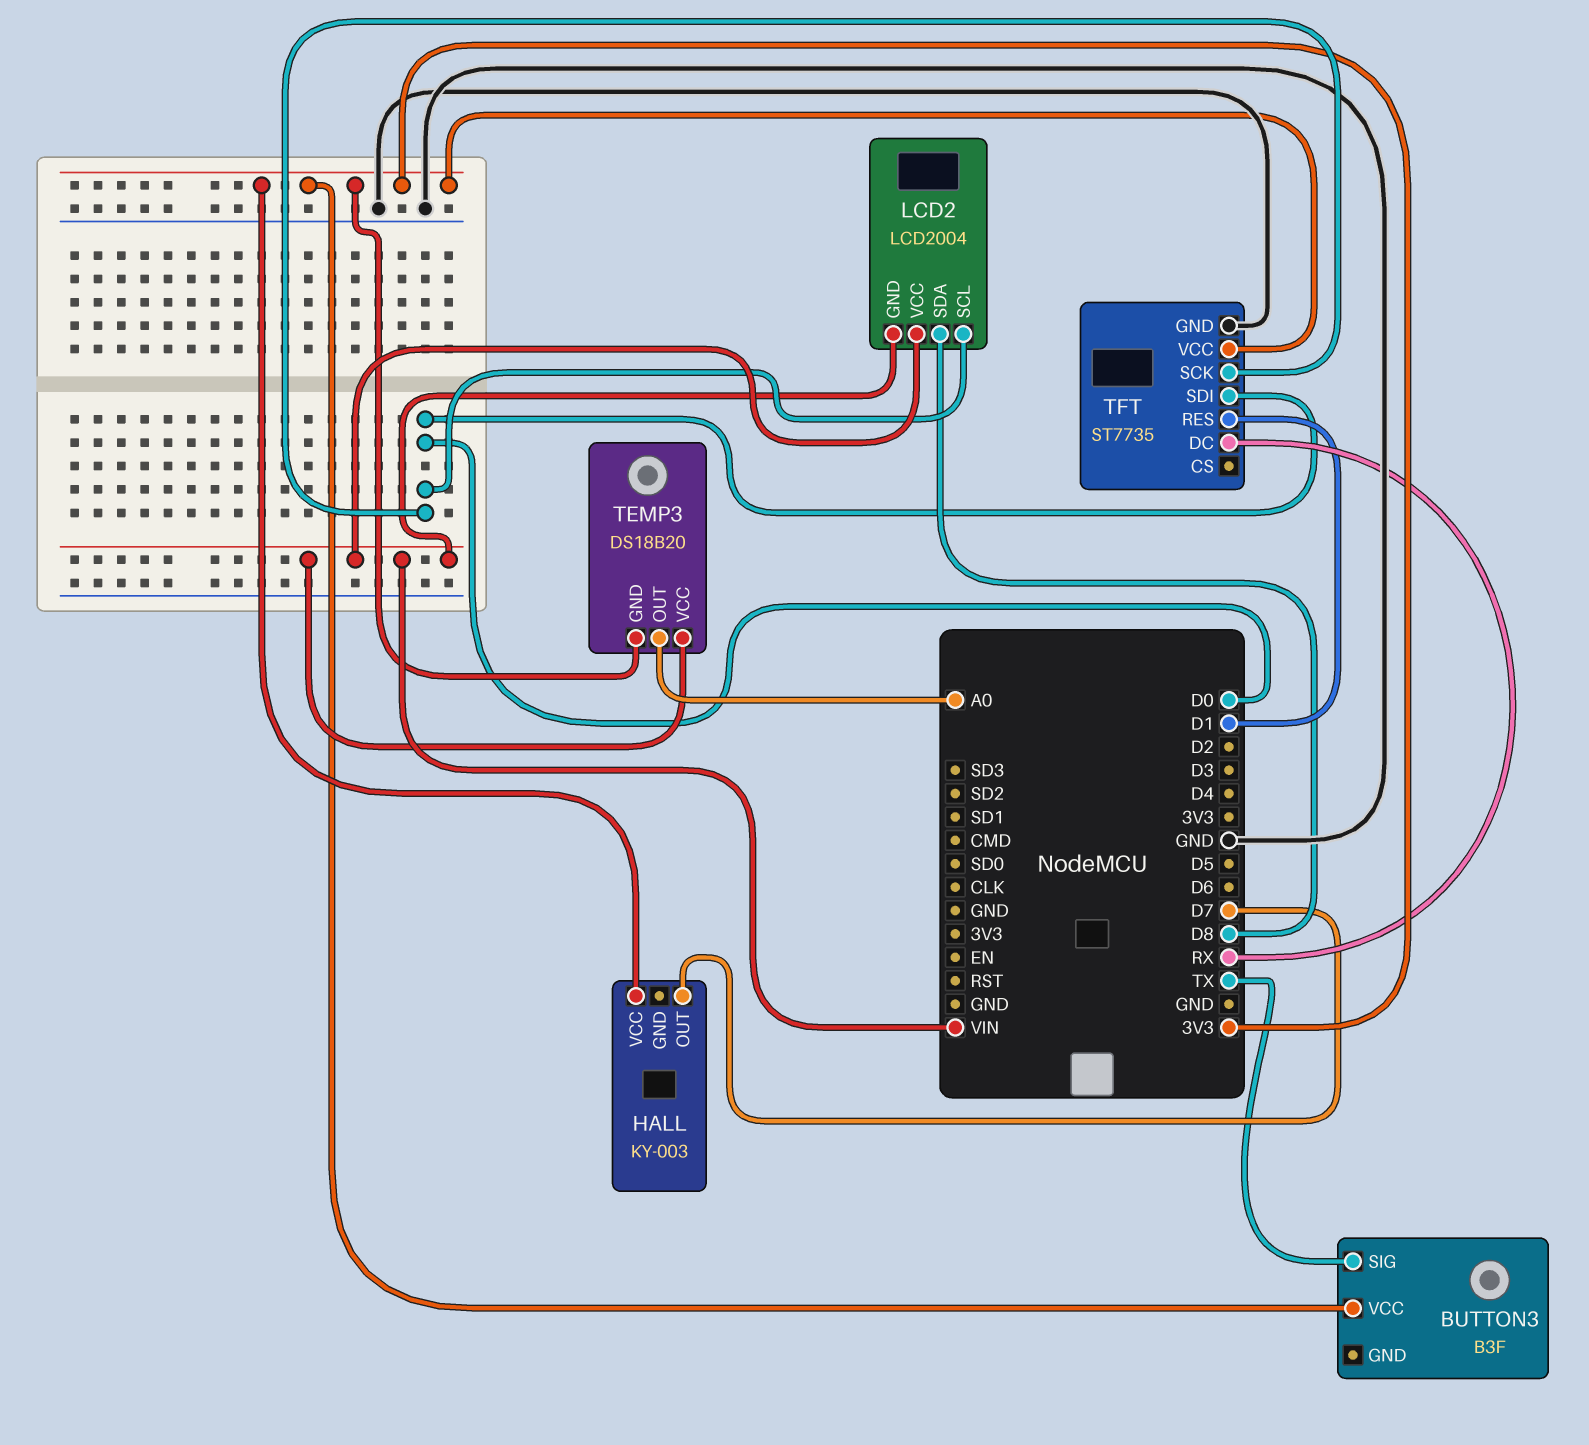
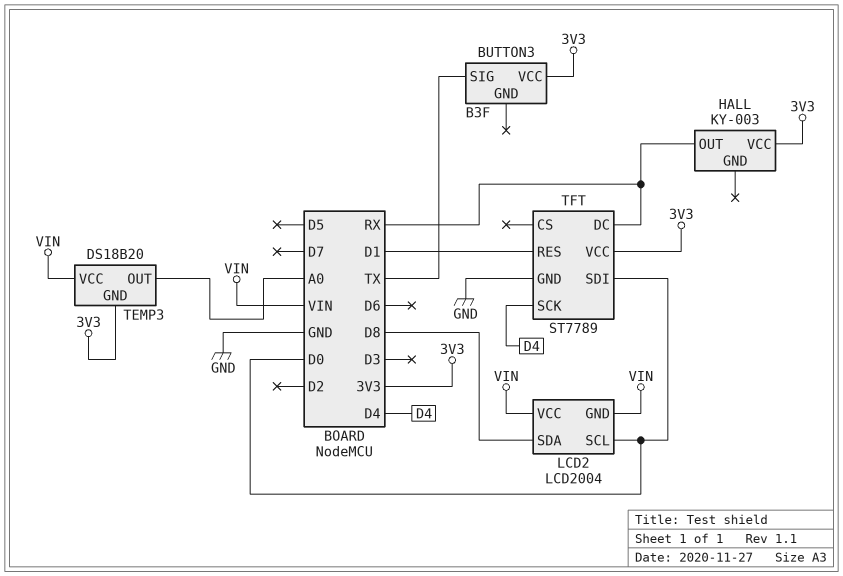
HALL pin OUT: D7 -> RX
TFT: ST7735 -> ST7789
TFT pin SCK: D0 -> D4

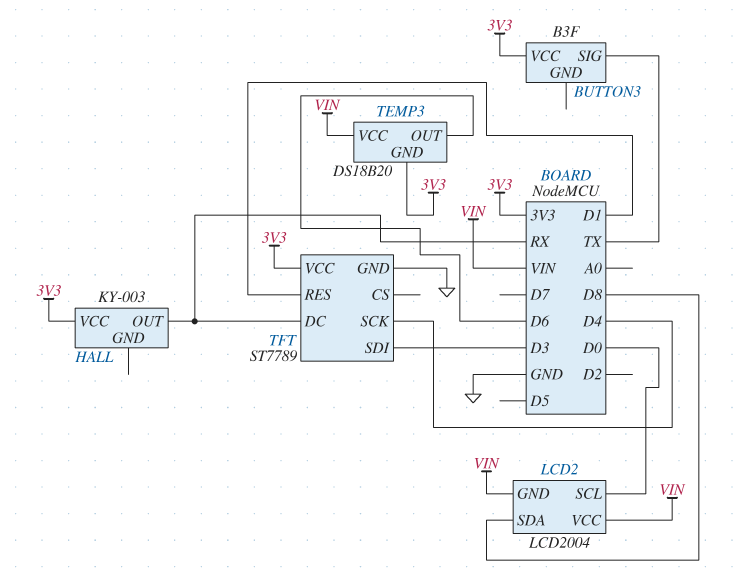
TEMP3 pin OUT: A0 -> D6
TFT pin SDI: D0 -> D3

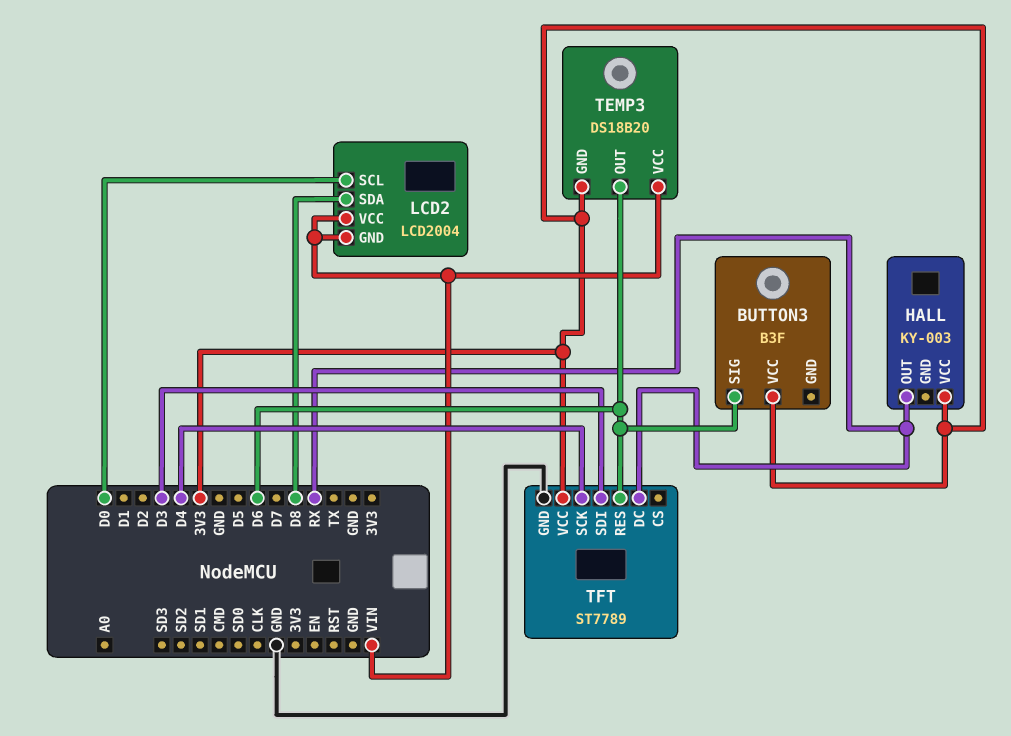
BUTTON3 pin SIG: TX -> D6
TFT pin RES: D1 -> D6

